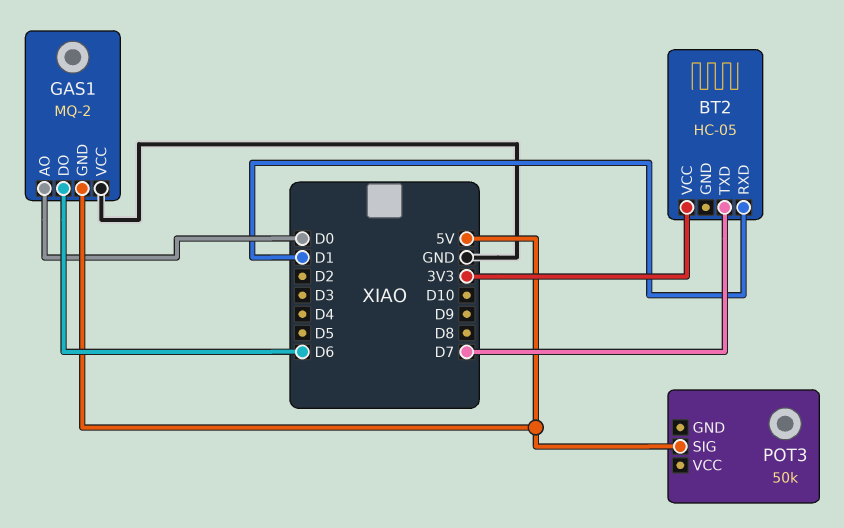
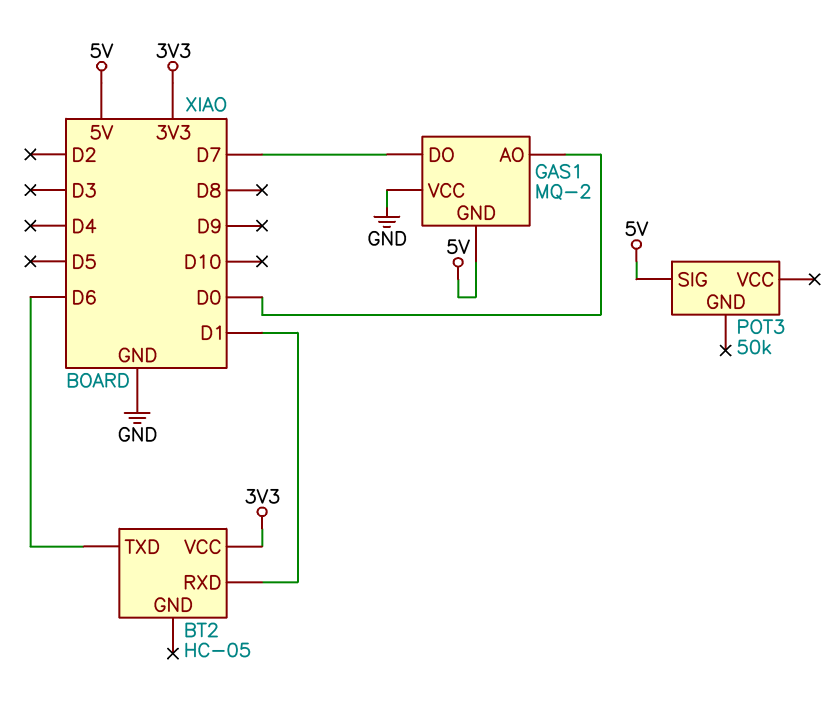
BT2 pin TXD: D7 -> D6
GAS1 pin DO: D6 -> D7

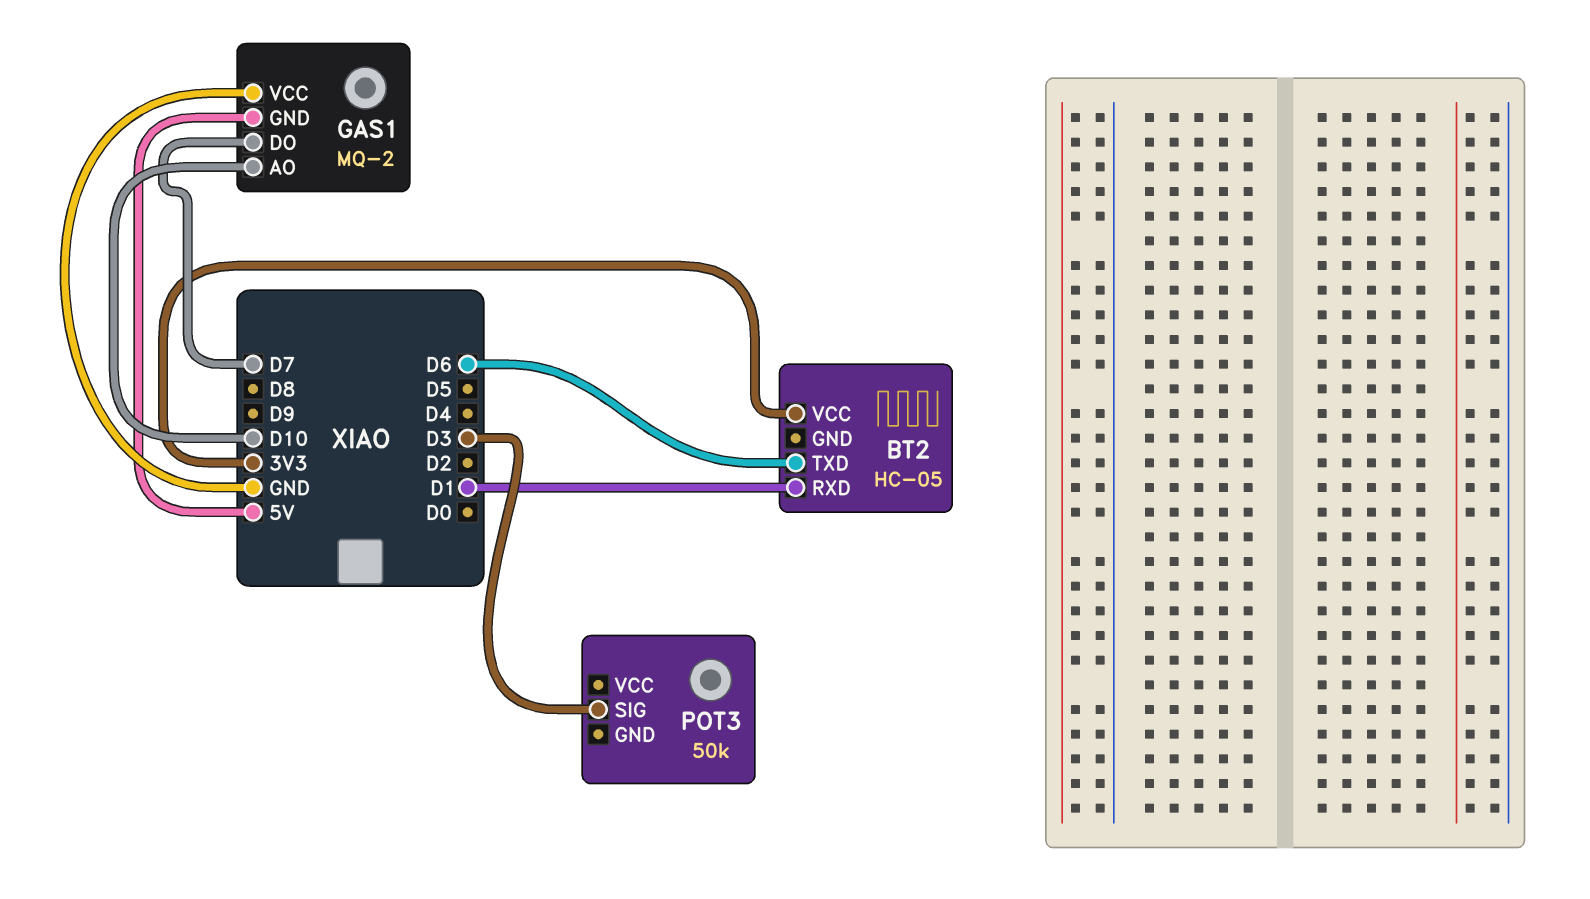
GAS1 pin AO: D0 -> D10
POT3 pin SIG: 5V -> D3

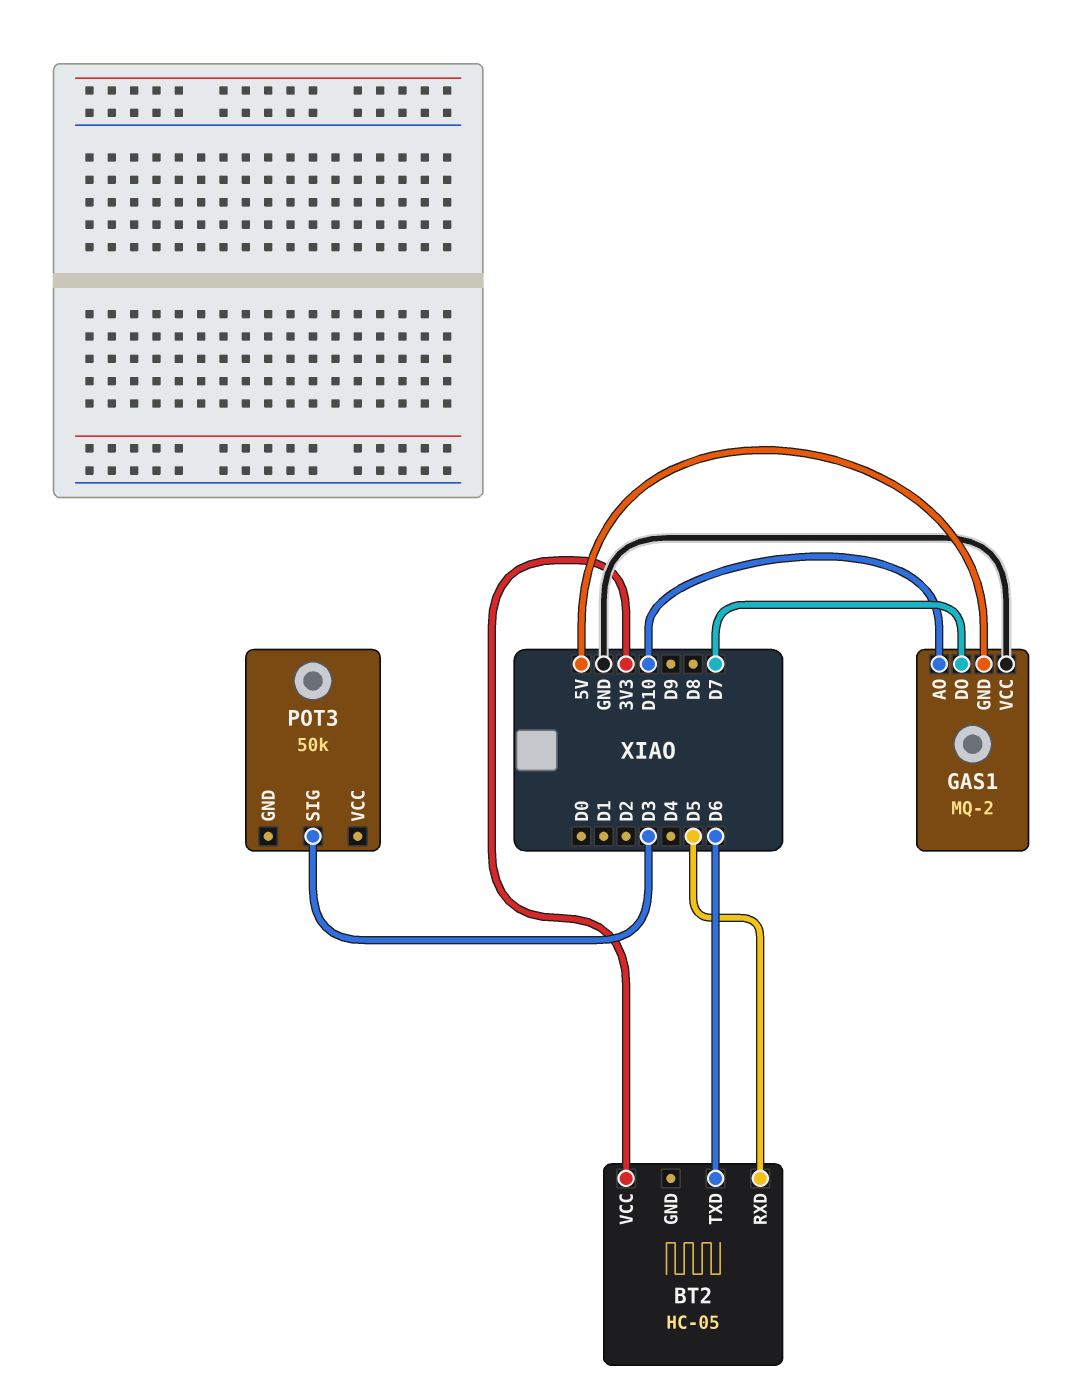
BT2 pin RXD: D1 -> D5

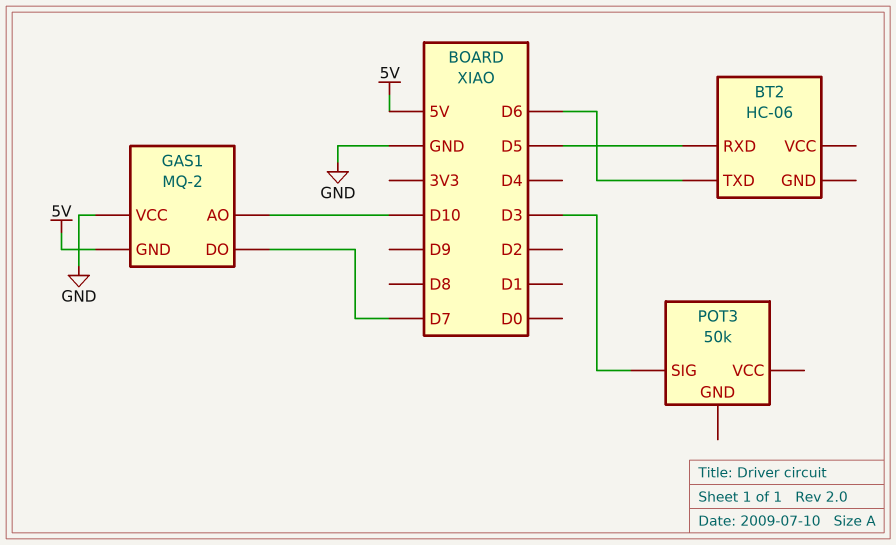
BT2: HC-05 -> HC-06
BT2 pin VCC: 3V3 -> none

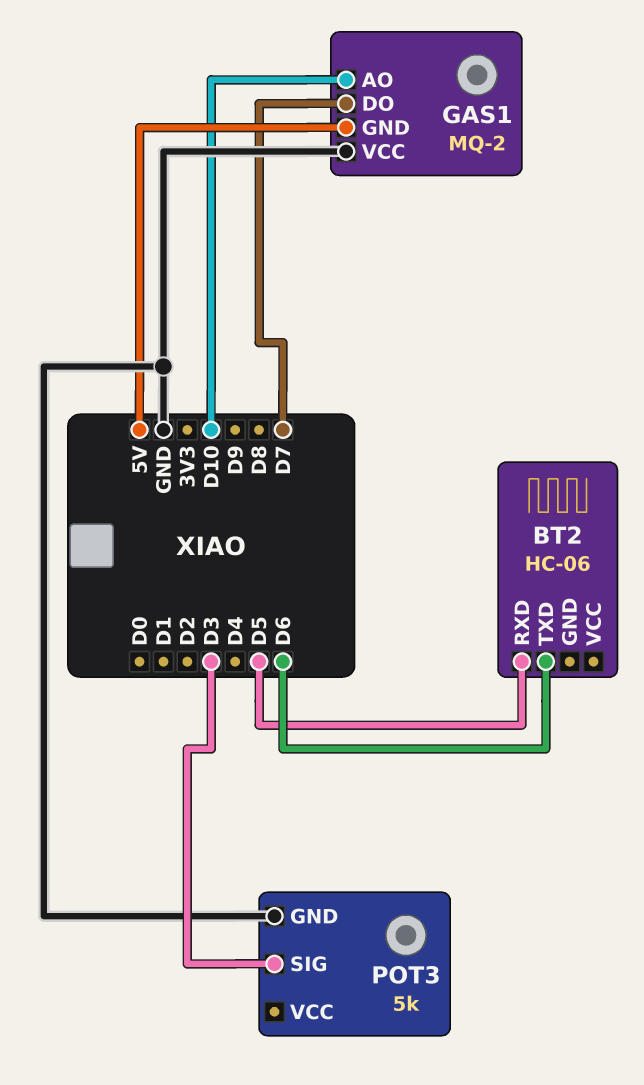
POT3: 50k -> 5k
POT3 pin GND: none -> GND

